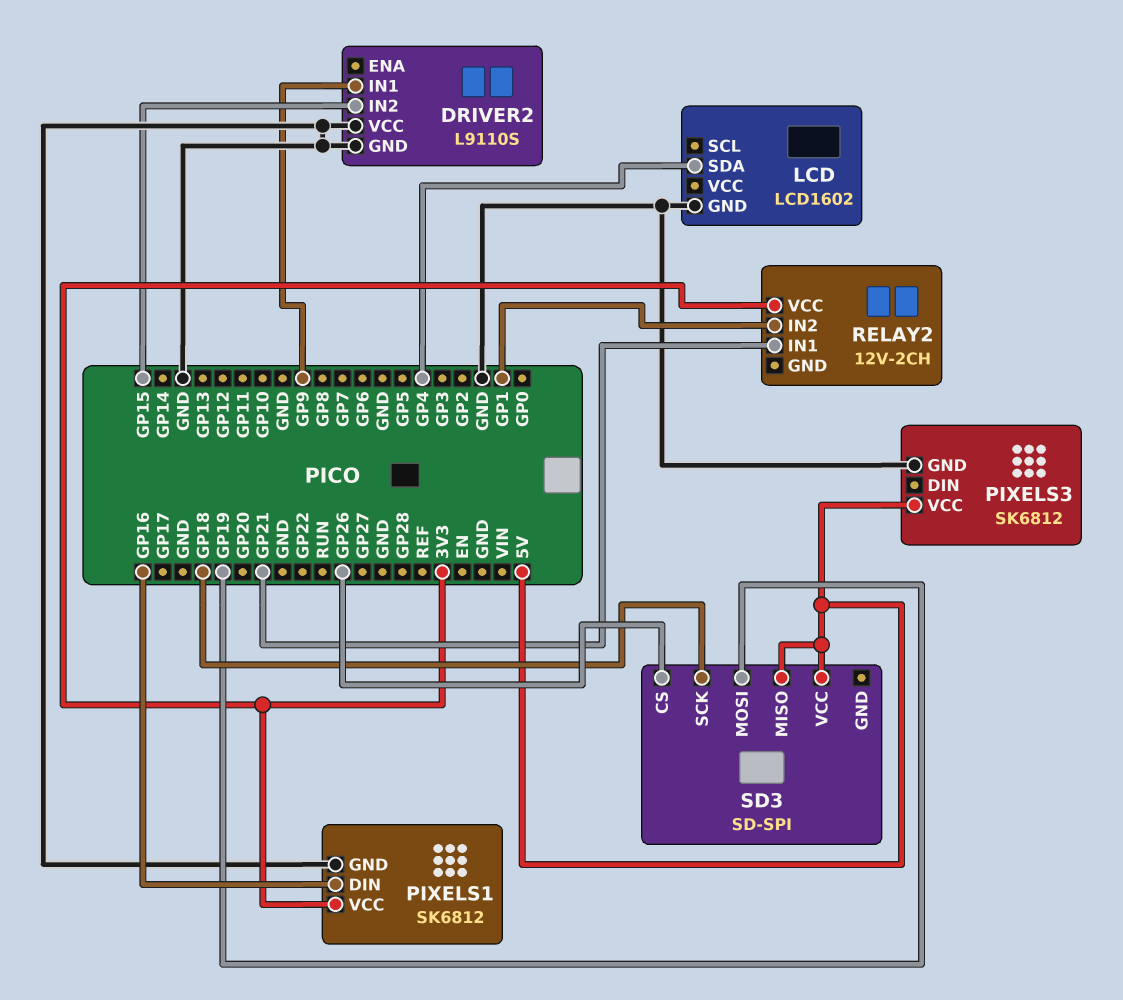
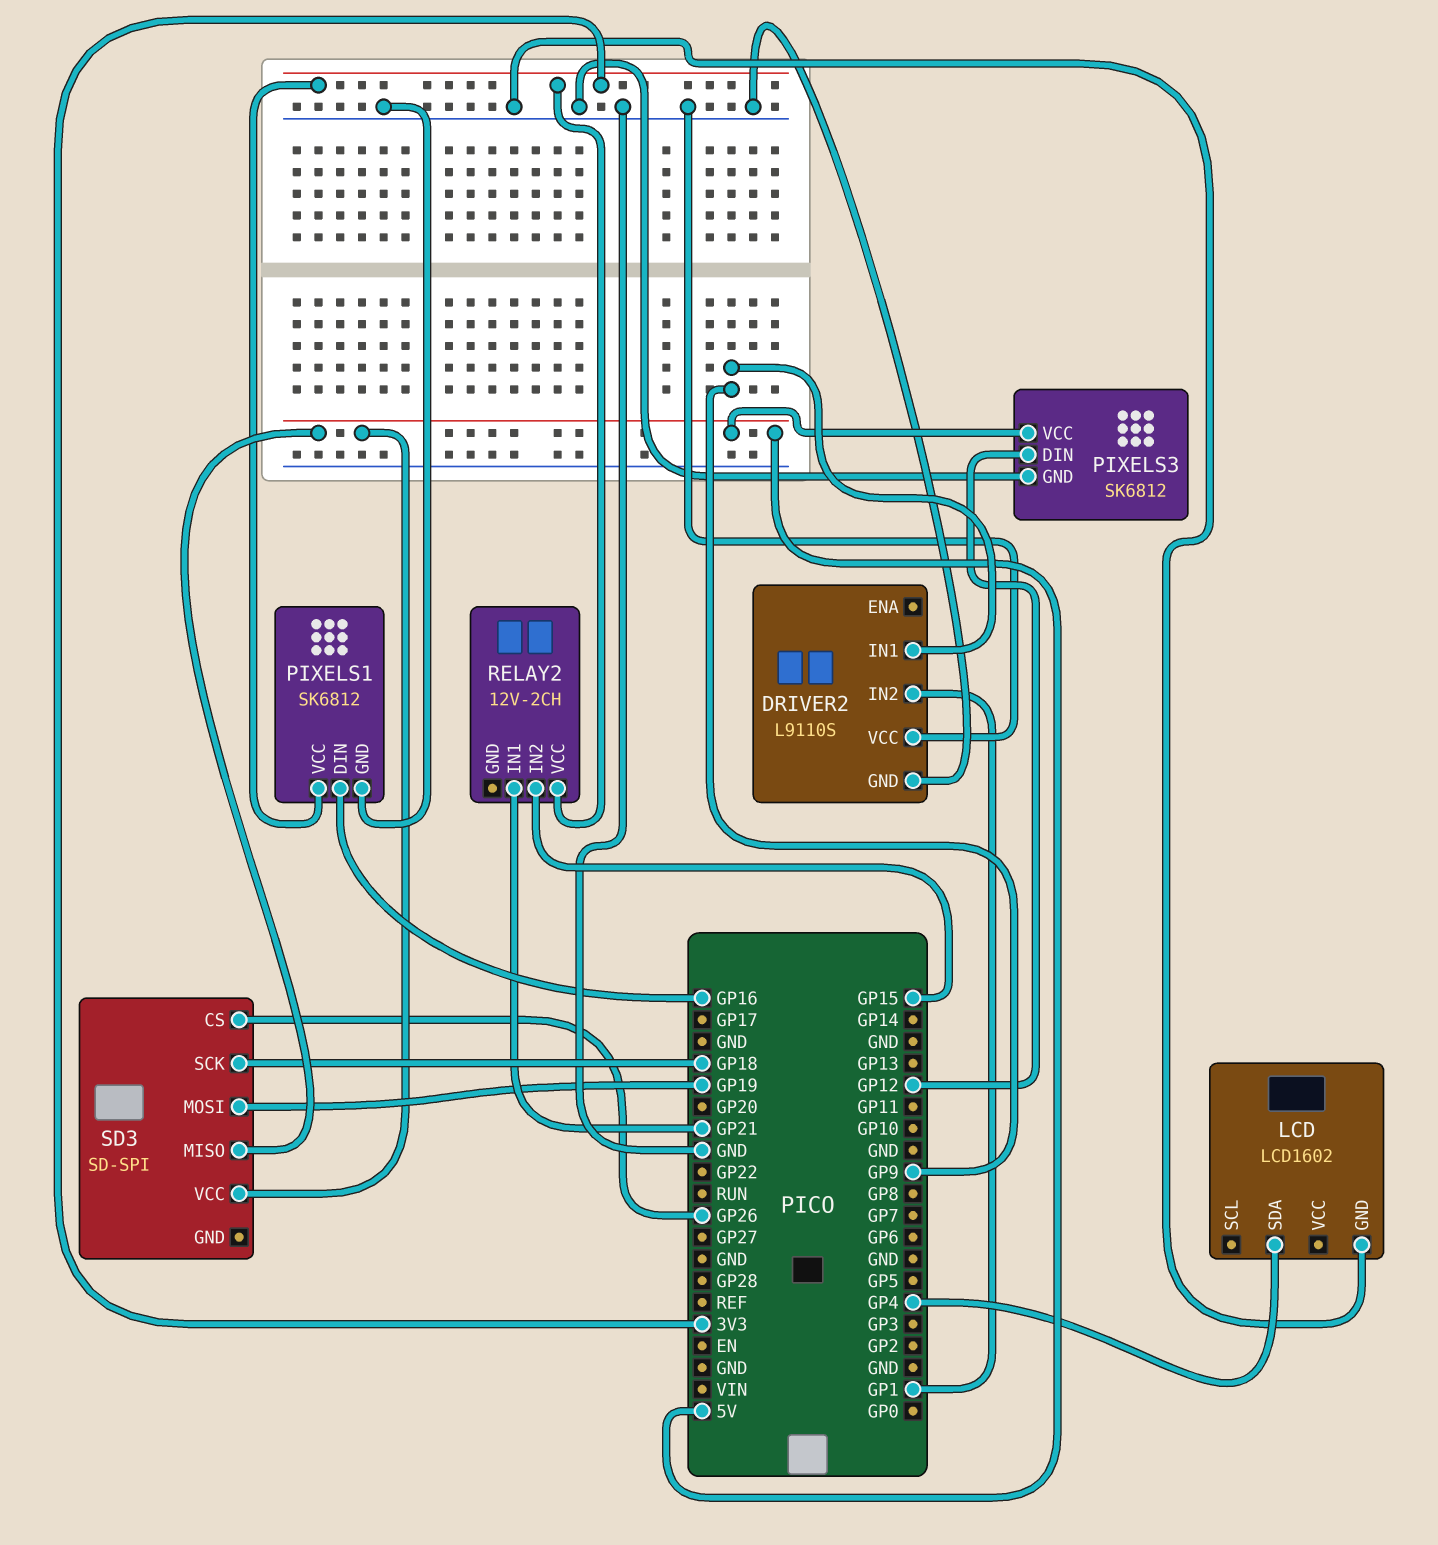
DRIVER2 pin IN2: GP15 -> GP1
PIXELS3 pin DIN: none -> GP12
RELAY2 pin IN2: GP1 -> GP15

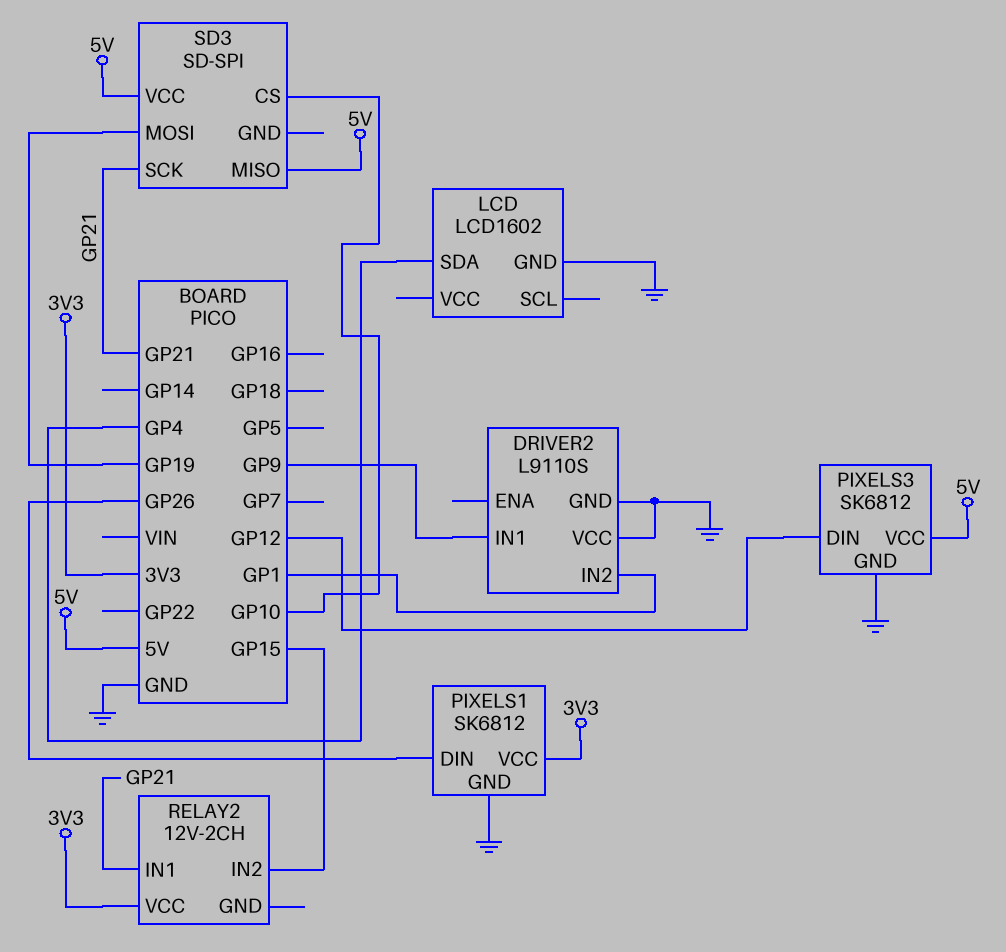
PIXELS1 pin DIN: GP16 -> GP26
SD3 pin CS: GP26 -> GP10
SD3 pin SCK: GP18 -> GP21

